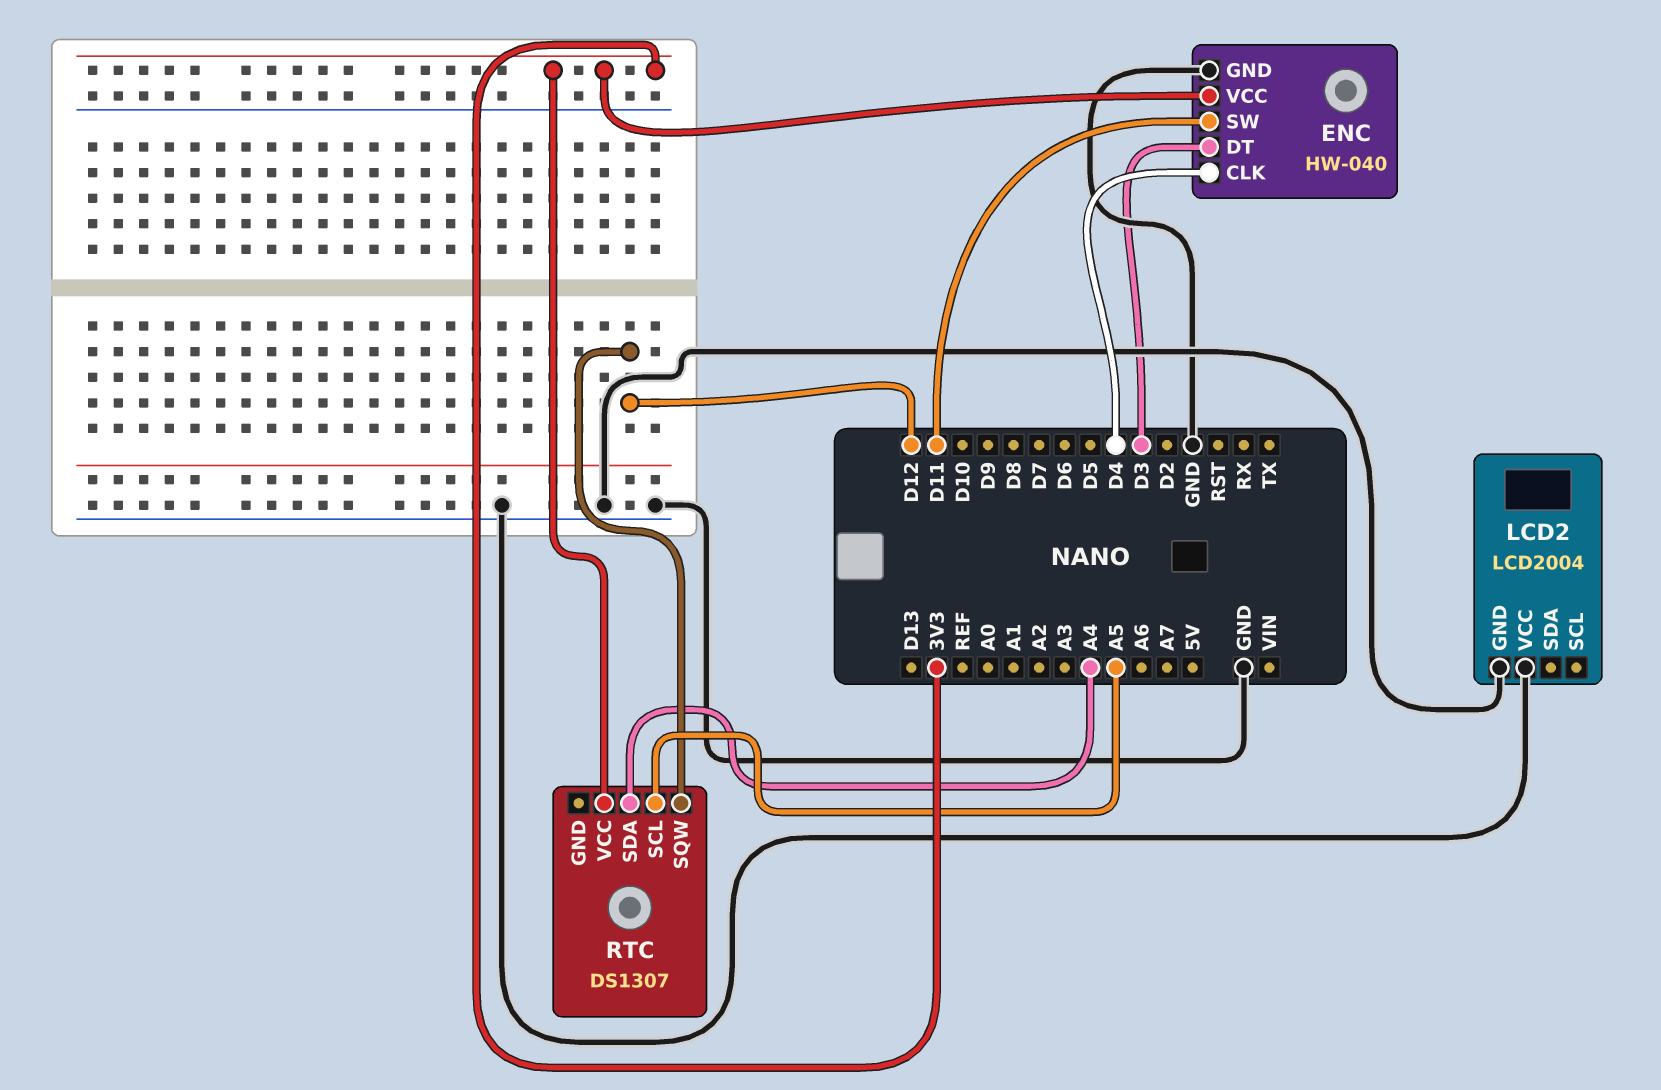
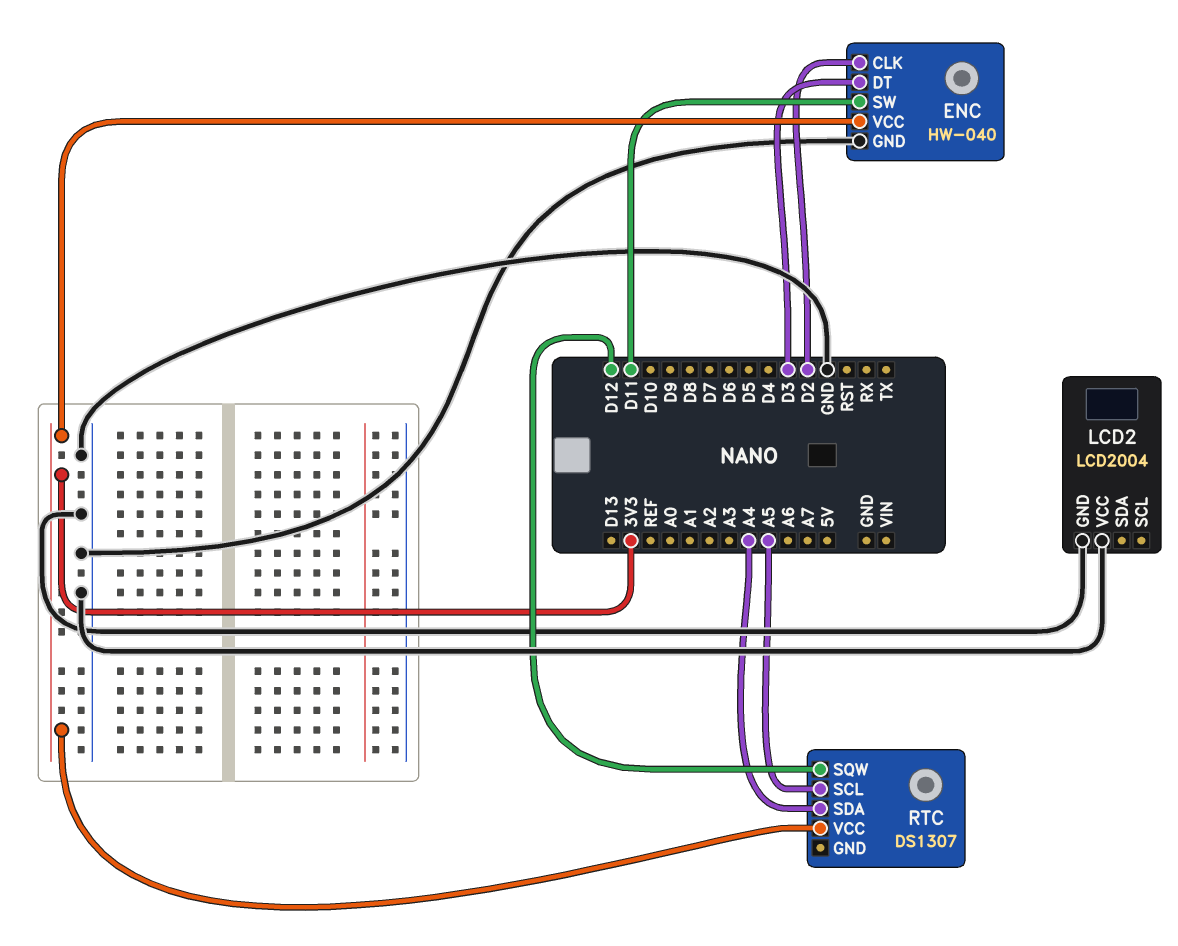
ENC pin CLK: D4 -> D2

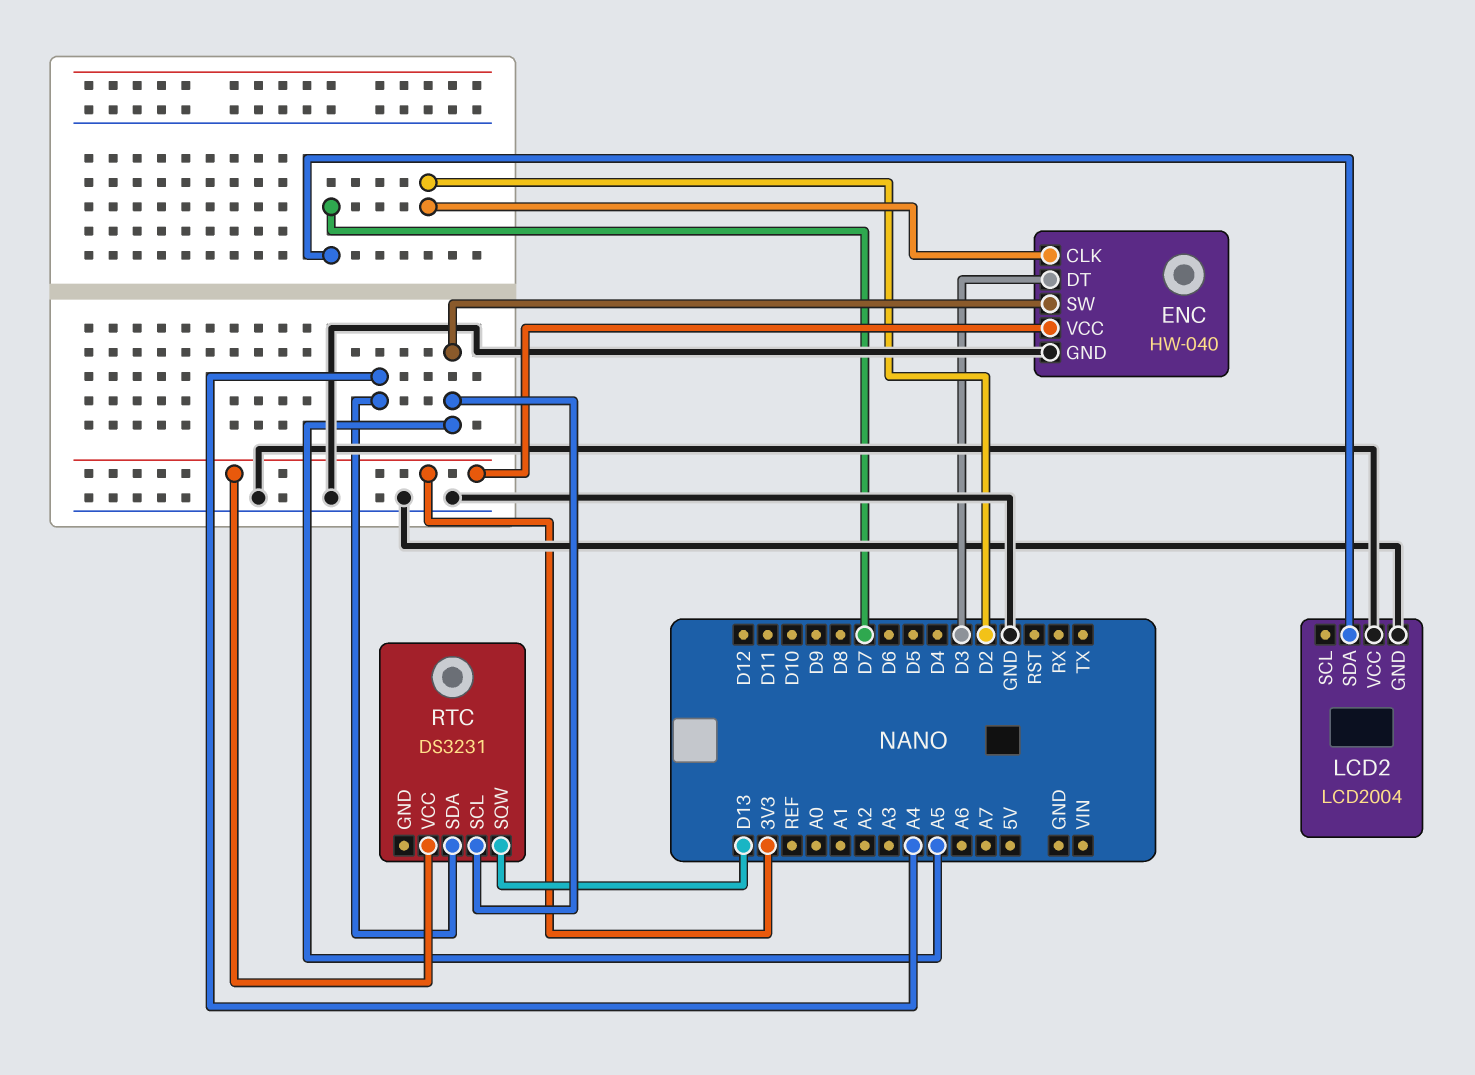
ENC pin SW: D11 -> A5
LCD2 pin SDA: none -> D7
RTC: DS1307 -> DS3231
RTC pin SQW: D12 -> D13

